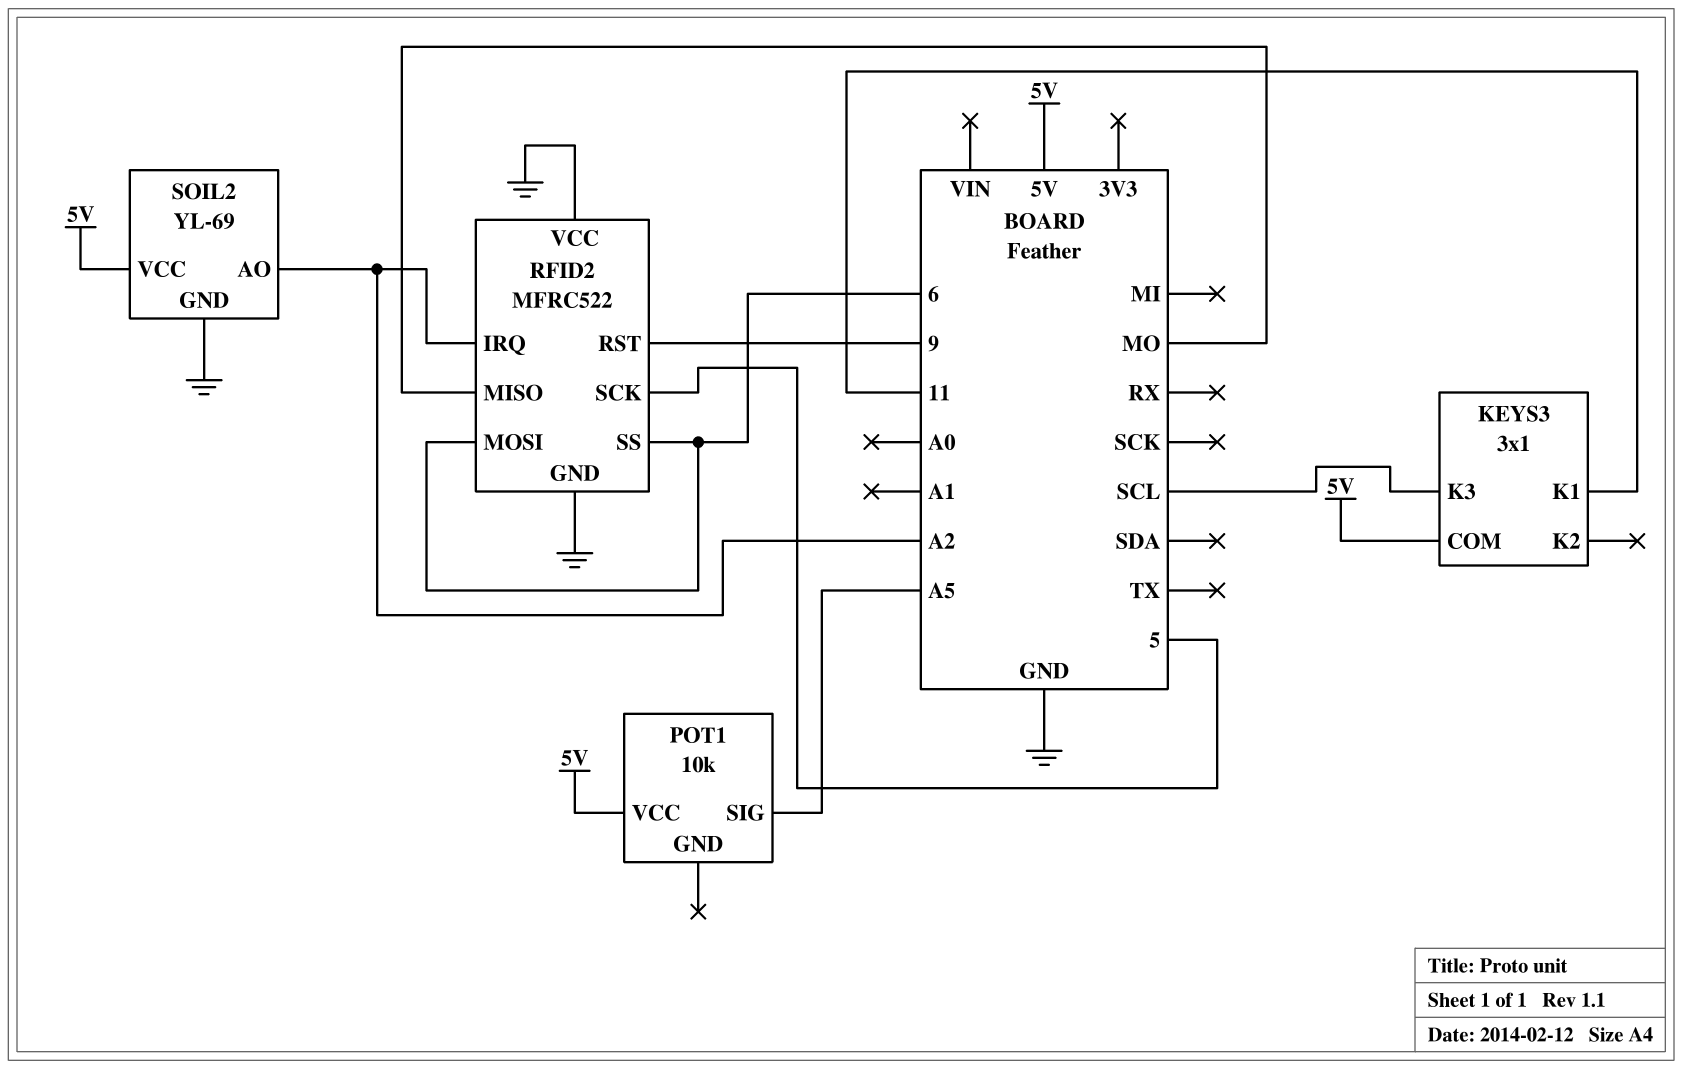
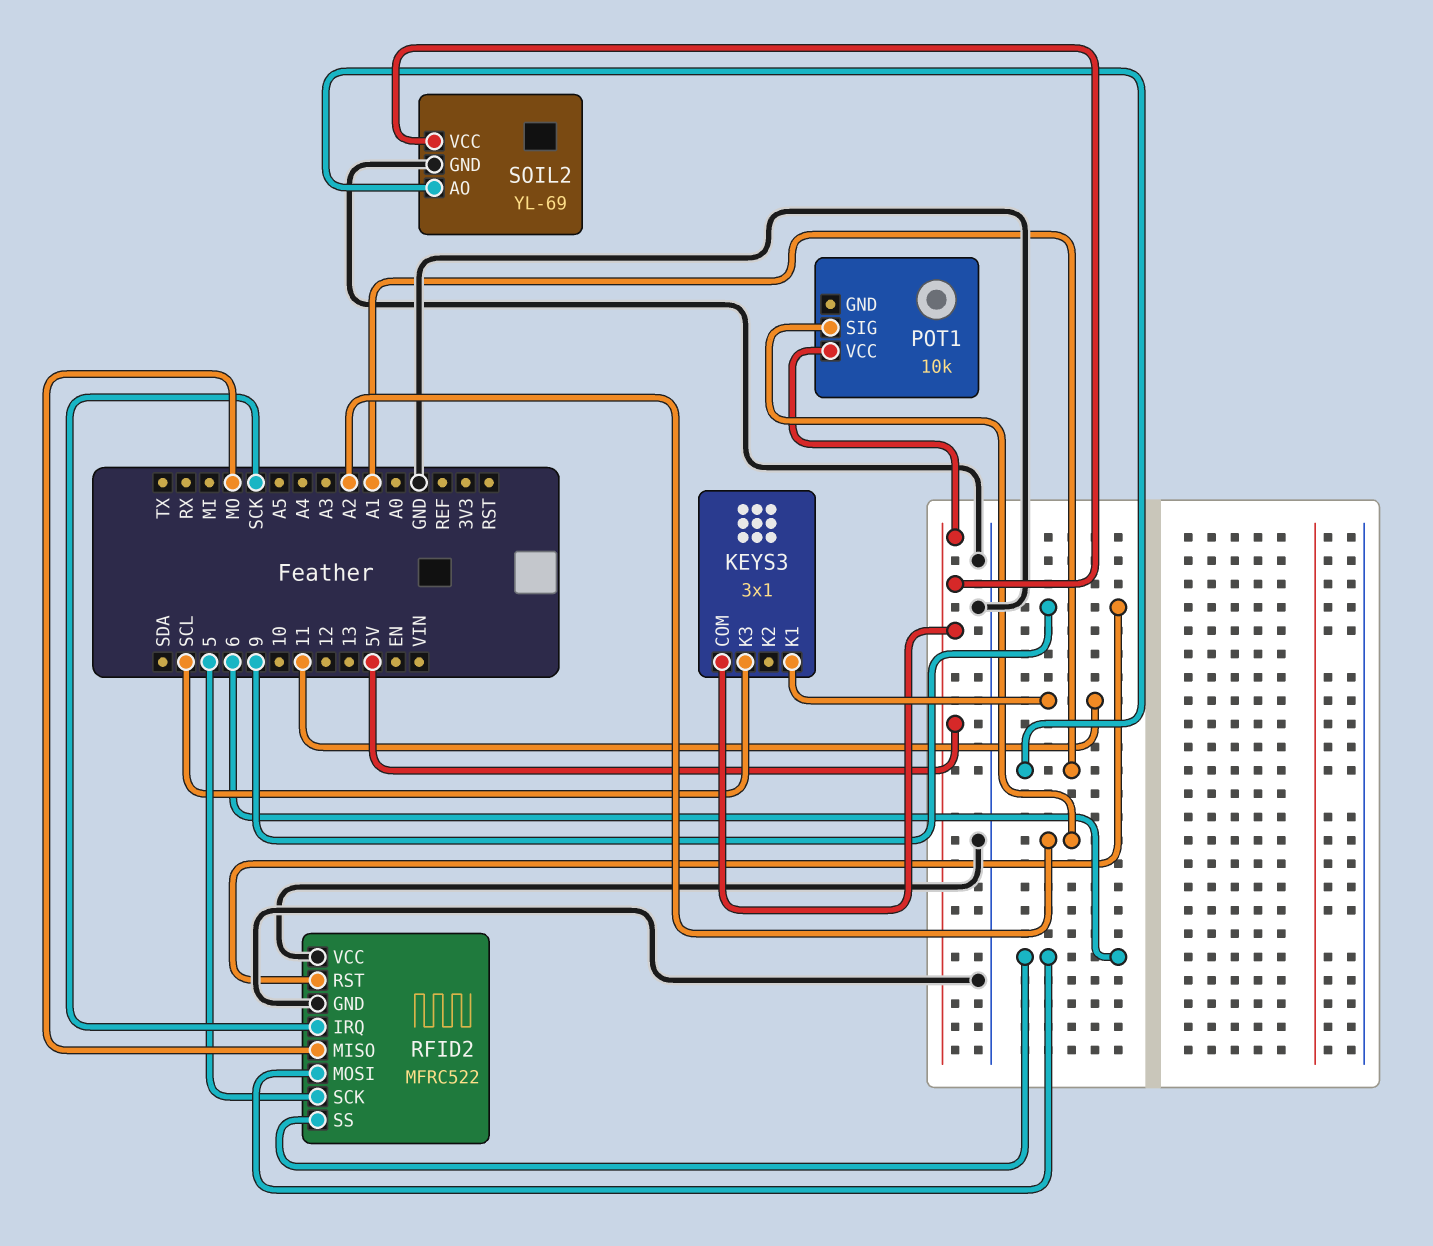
POT1 pin SIG: A5 -> A2
RFID2 pin IRQ: A2 -> SCK
SOIL2 pin AO: A2 -> A1

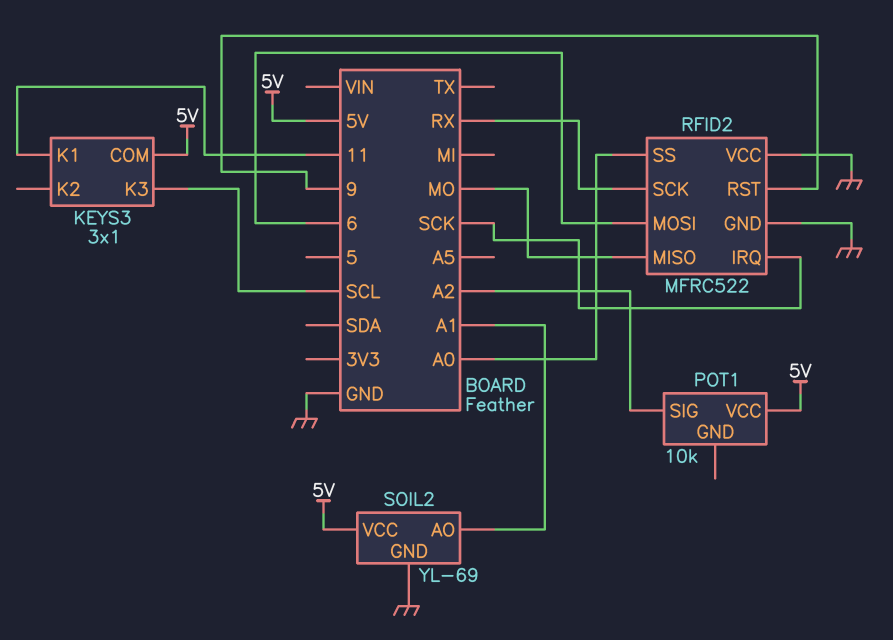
RFID2 pin SCK: 5 -> RX
RFID2 pin SS: 6 -> A0

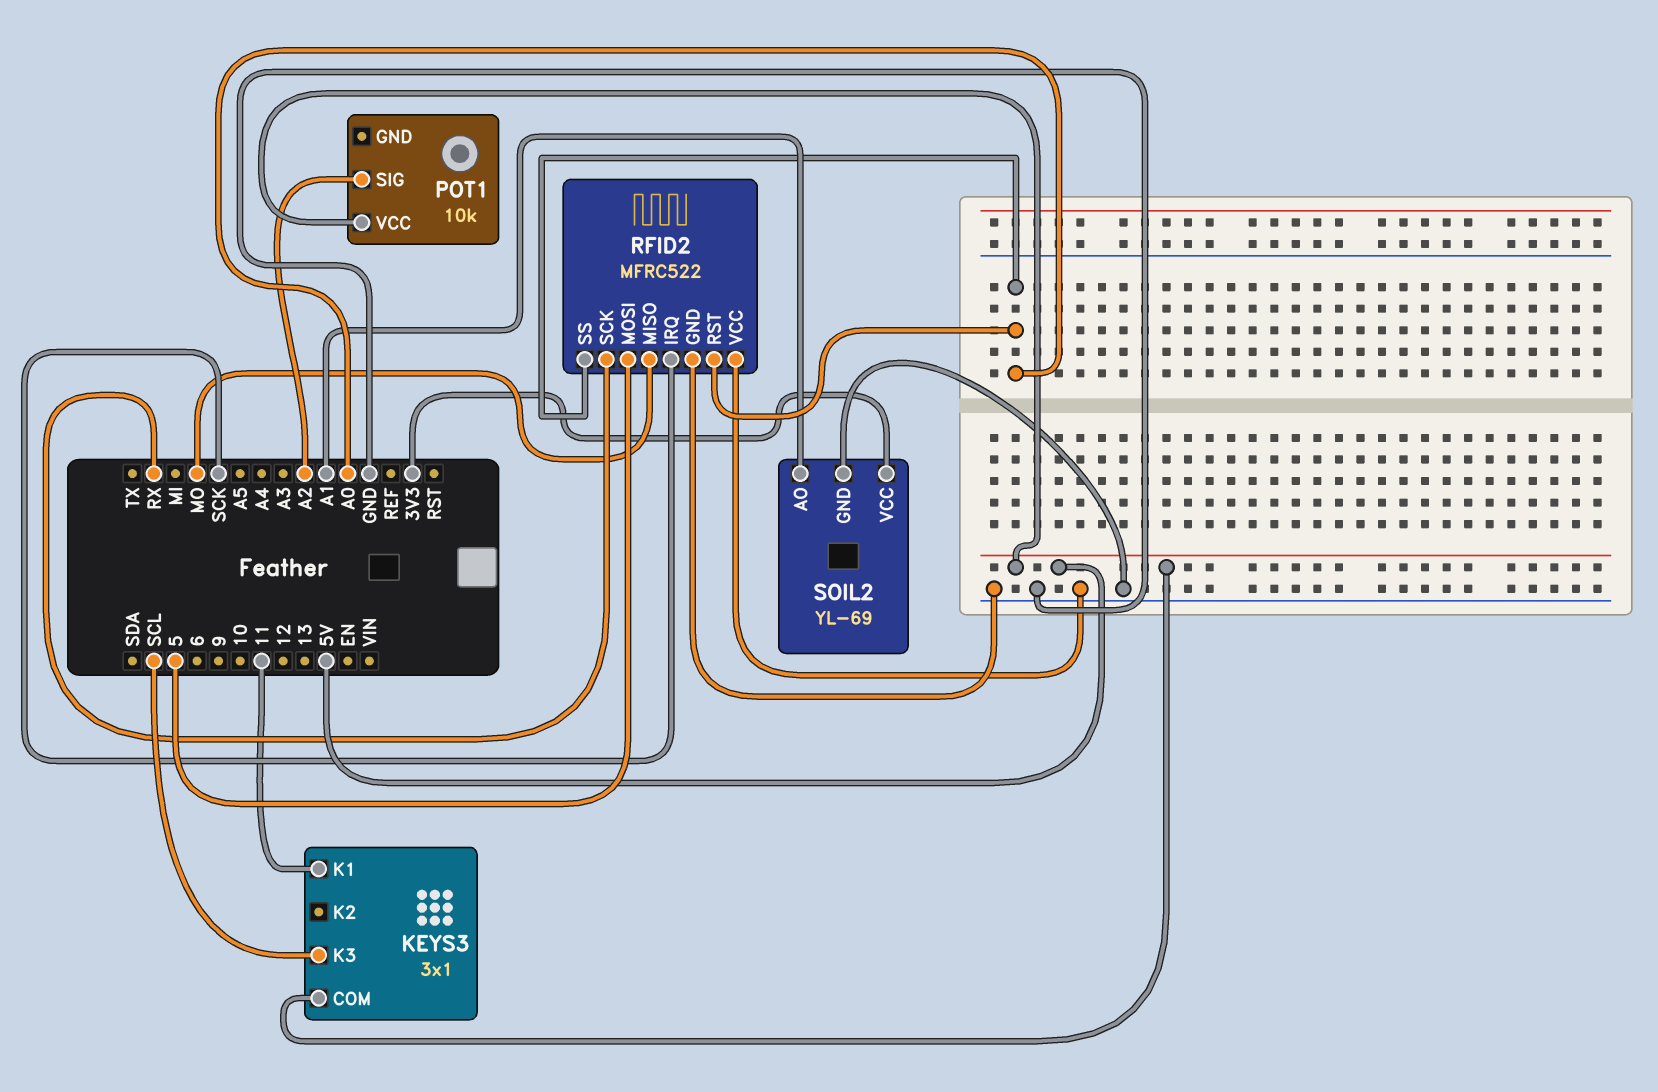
RFID2 pin MOSI: 6 -> 5
RFID2 pin RST: 9 -> A0
SOIL2 pin VCC: 5V -> 3V3

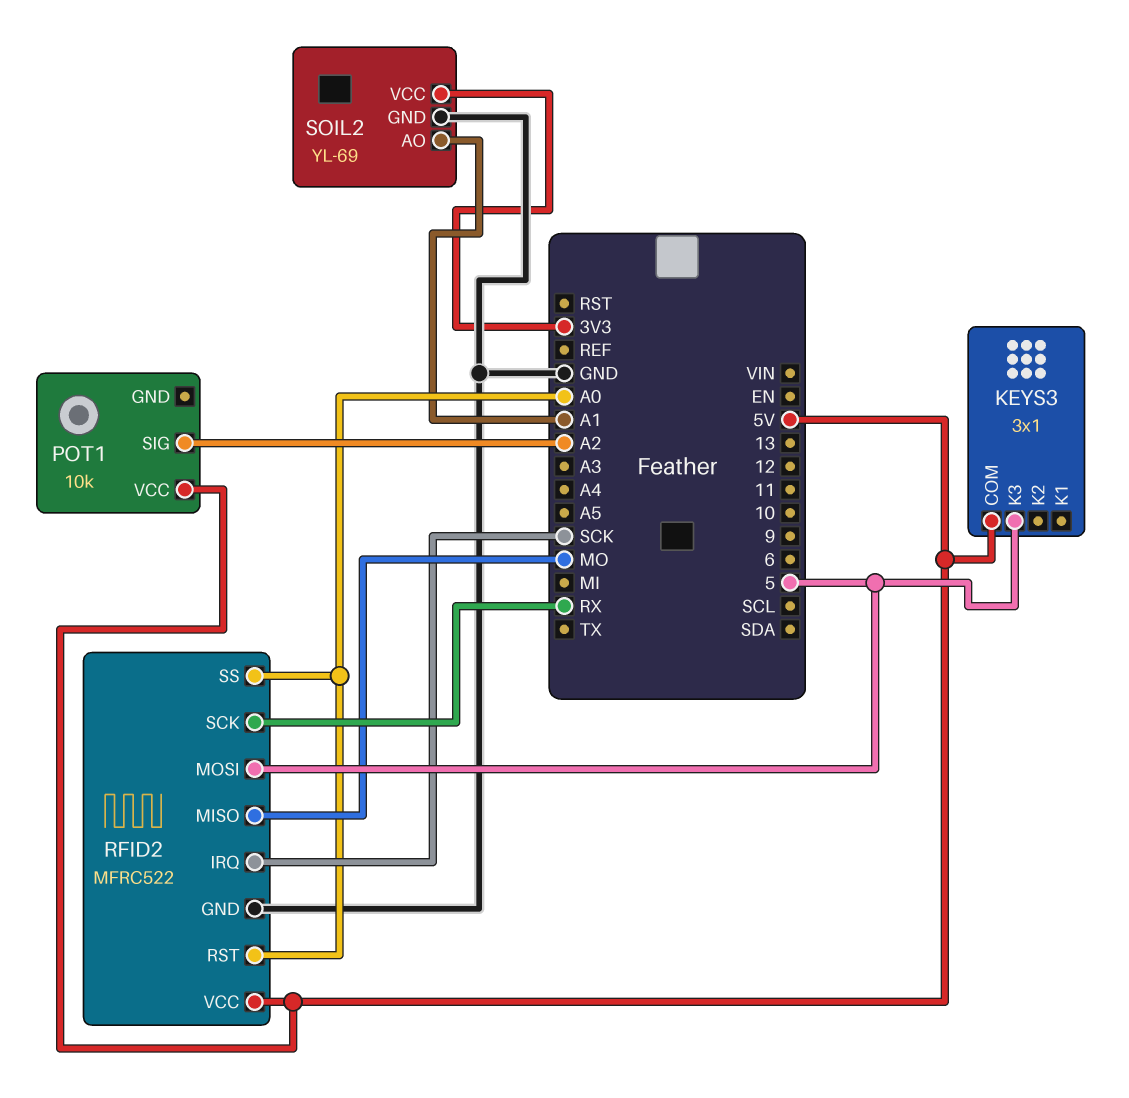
KEYS3 pin K1: 11 -> none
KEYS3 pin K3: SCL -> 5
RFID2 pin VCC: GND -> 5V

